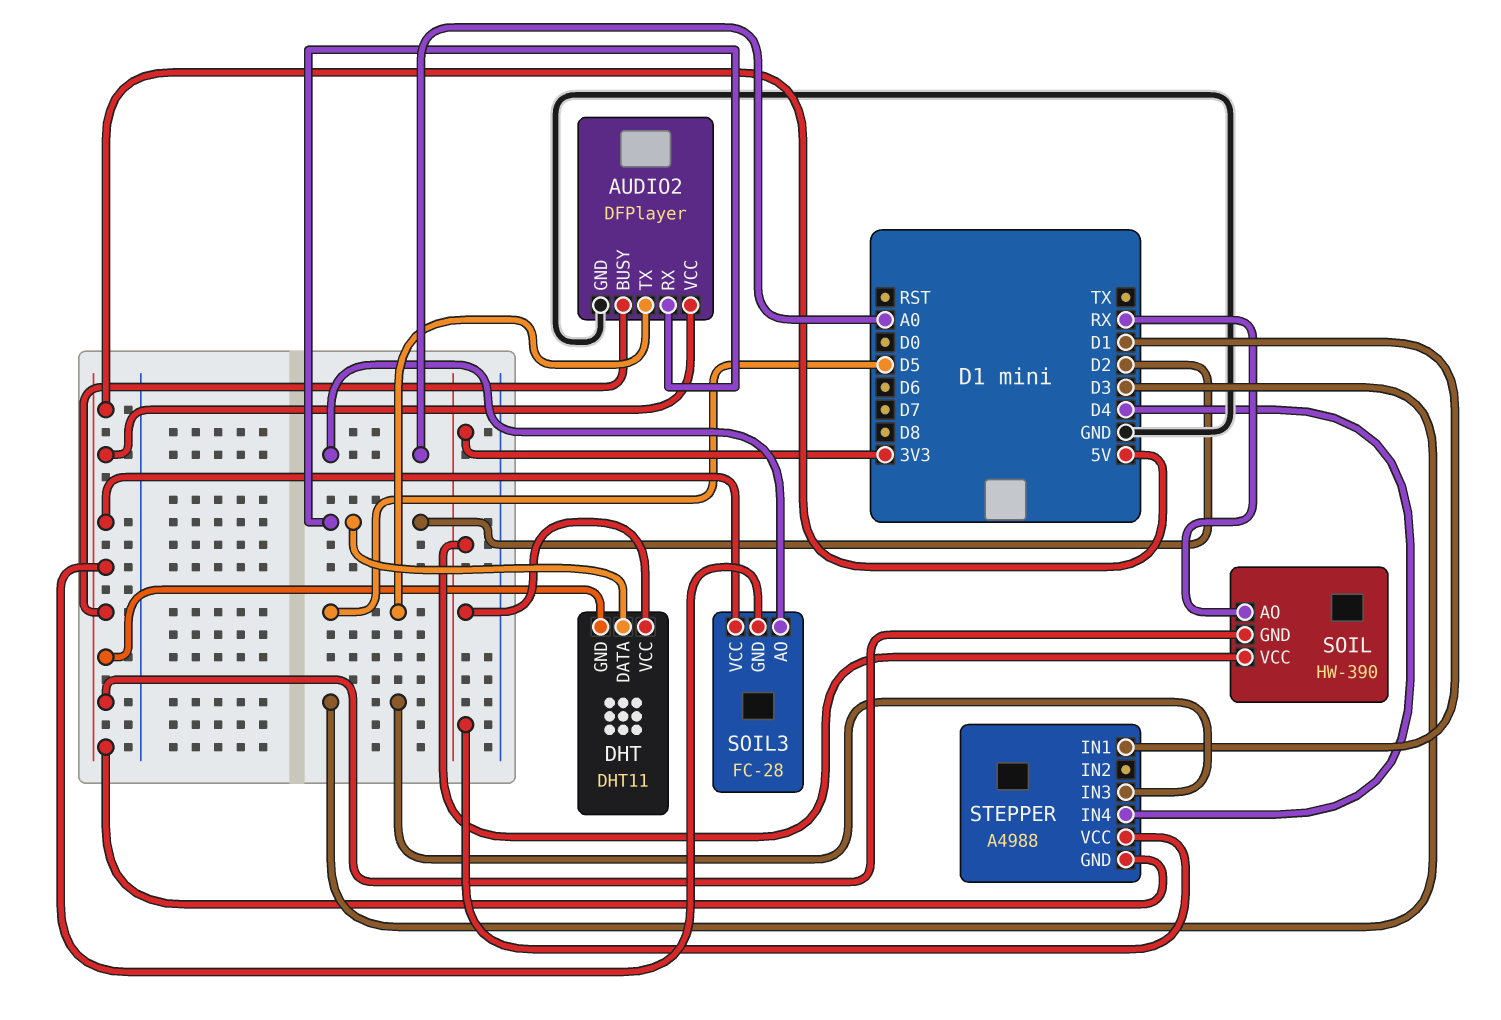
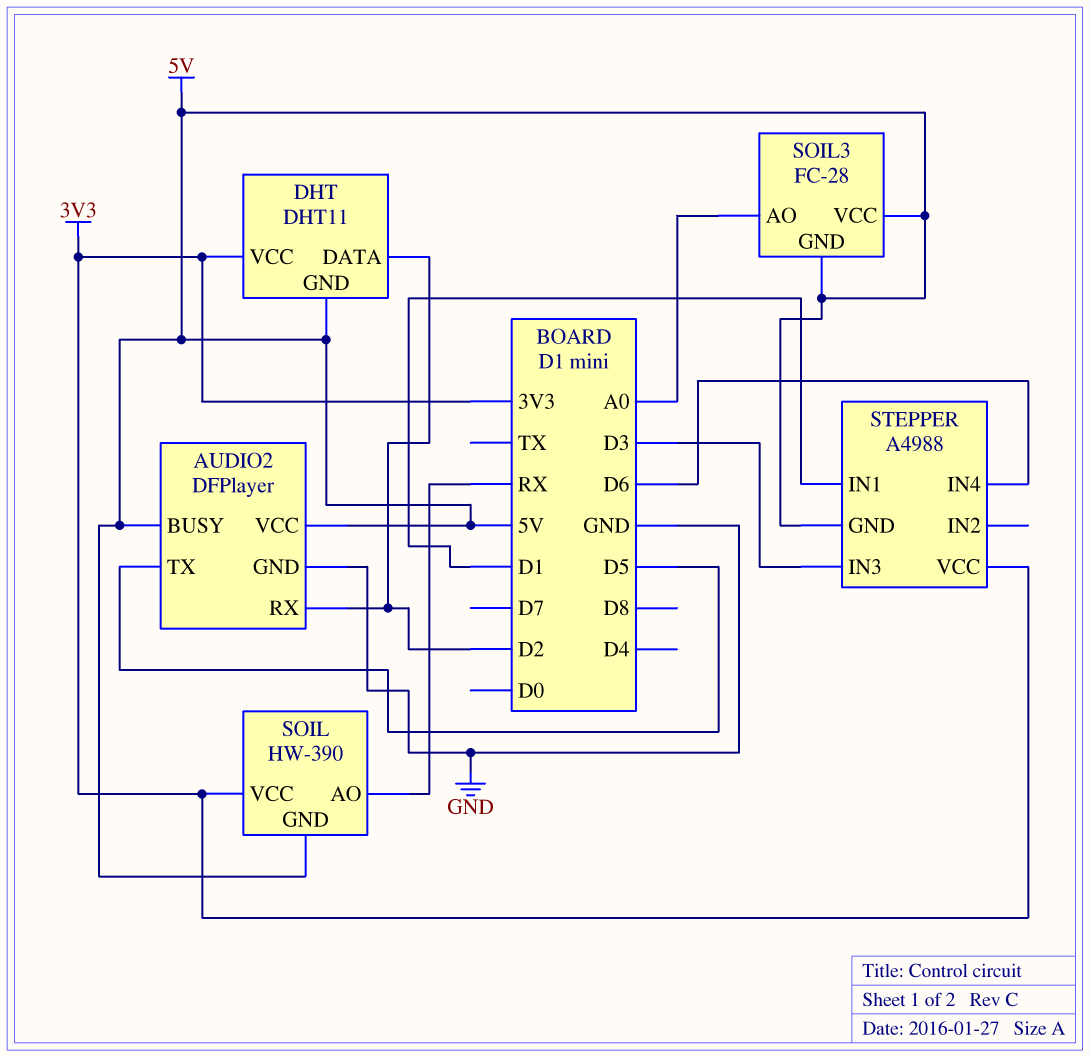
STEPPER pin IN4: D4 -> D6

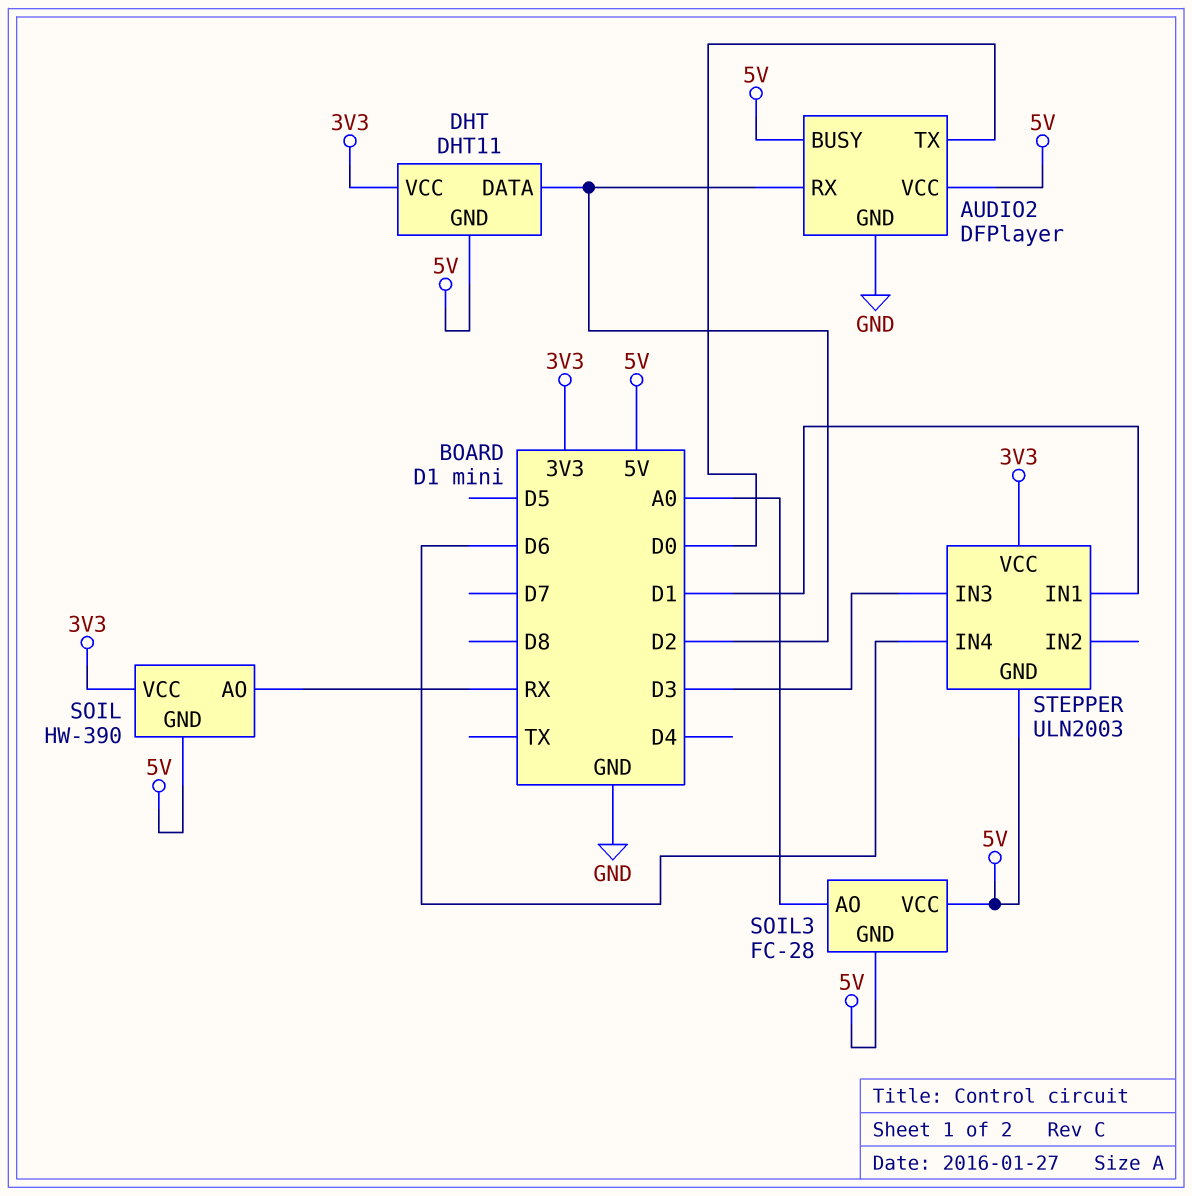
AUDIO2 pin TX: D5 -> D0
STEPPER: A4988 -> ULN2003

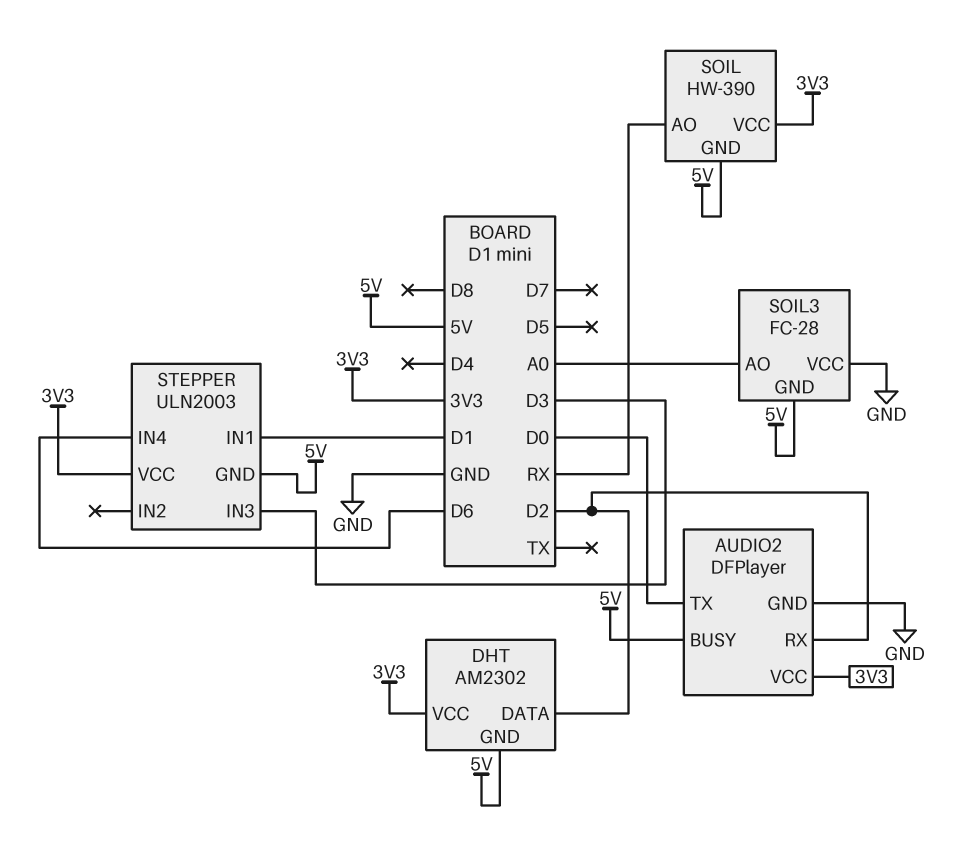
AUDIO2 pin VCC: 5V -> 3V3
DHT: DHT11 -> AM2302
SOIL3 pin VCC: 5V -> GND

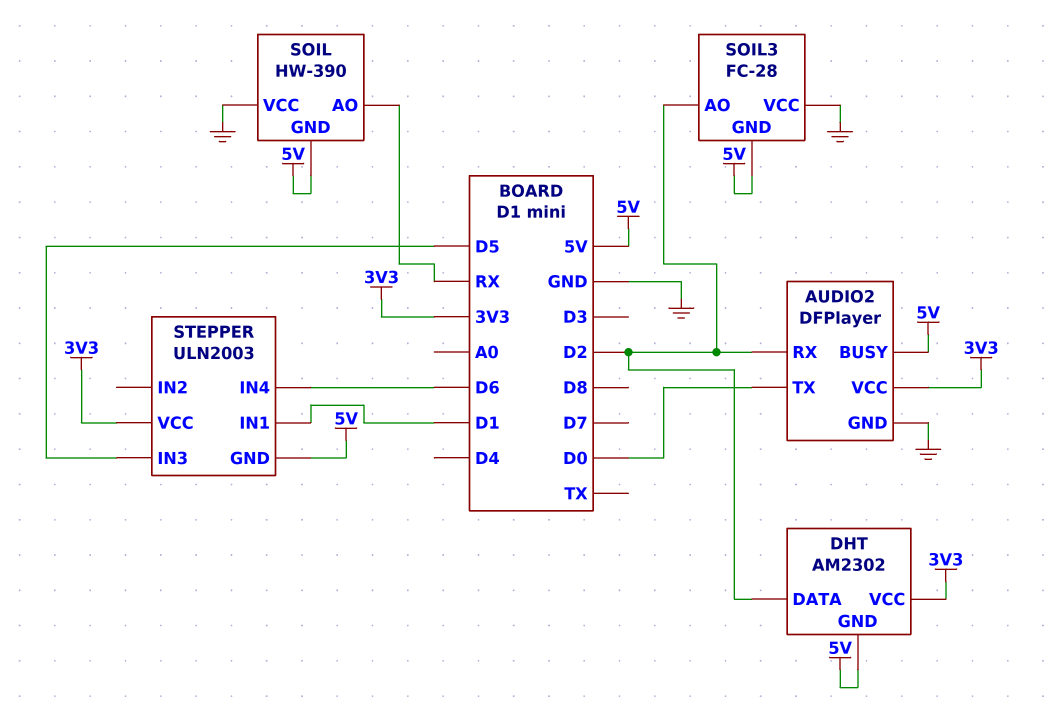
SOIL pin VCC: 3V3 -> GND
SOIL3 pin AO: A0 -> D2
STEPPER pin IN3: D3 -> D5

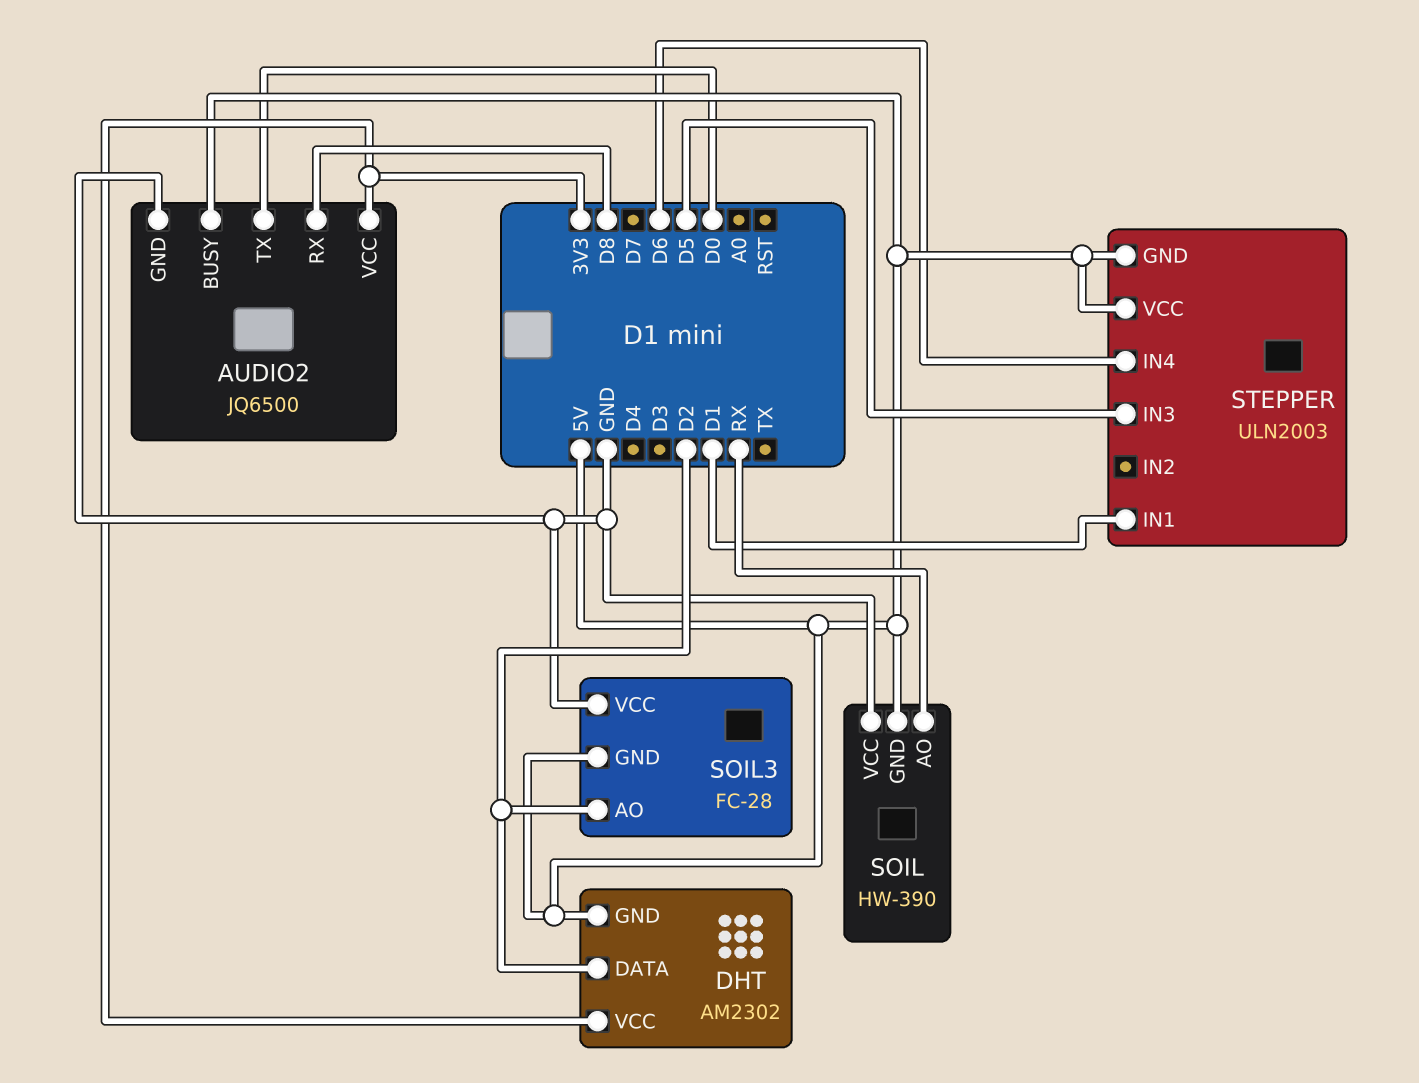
AUDIO2: DFPlayer -> JQ6500
AUDIO2 pin RX: D2 -> D8
STEPPER pin VCC: 3V3 -> 5V

